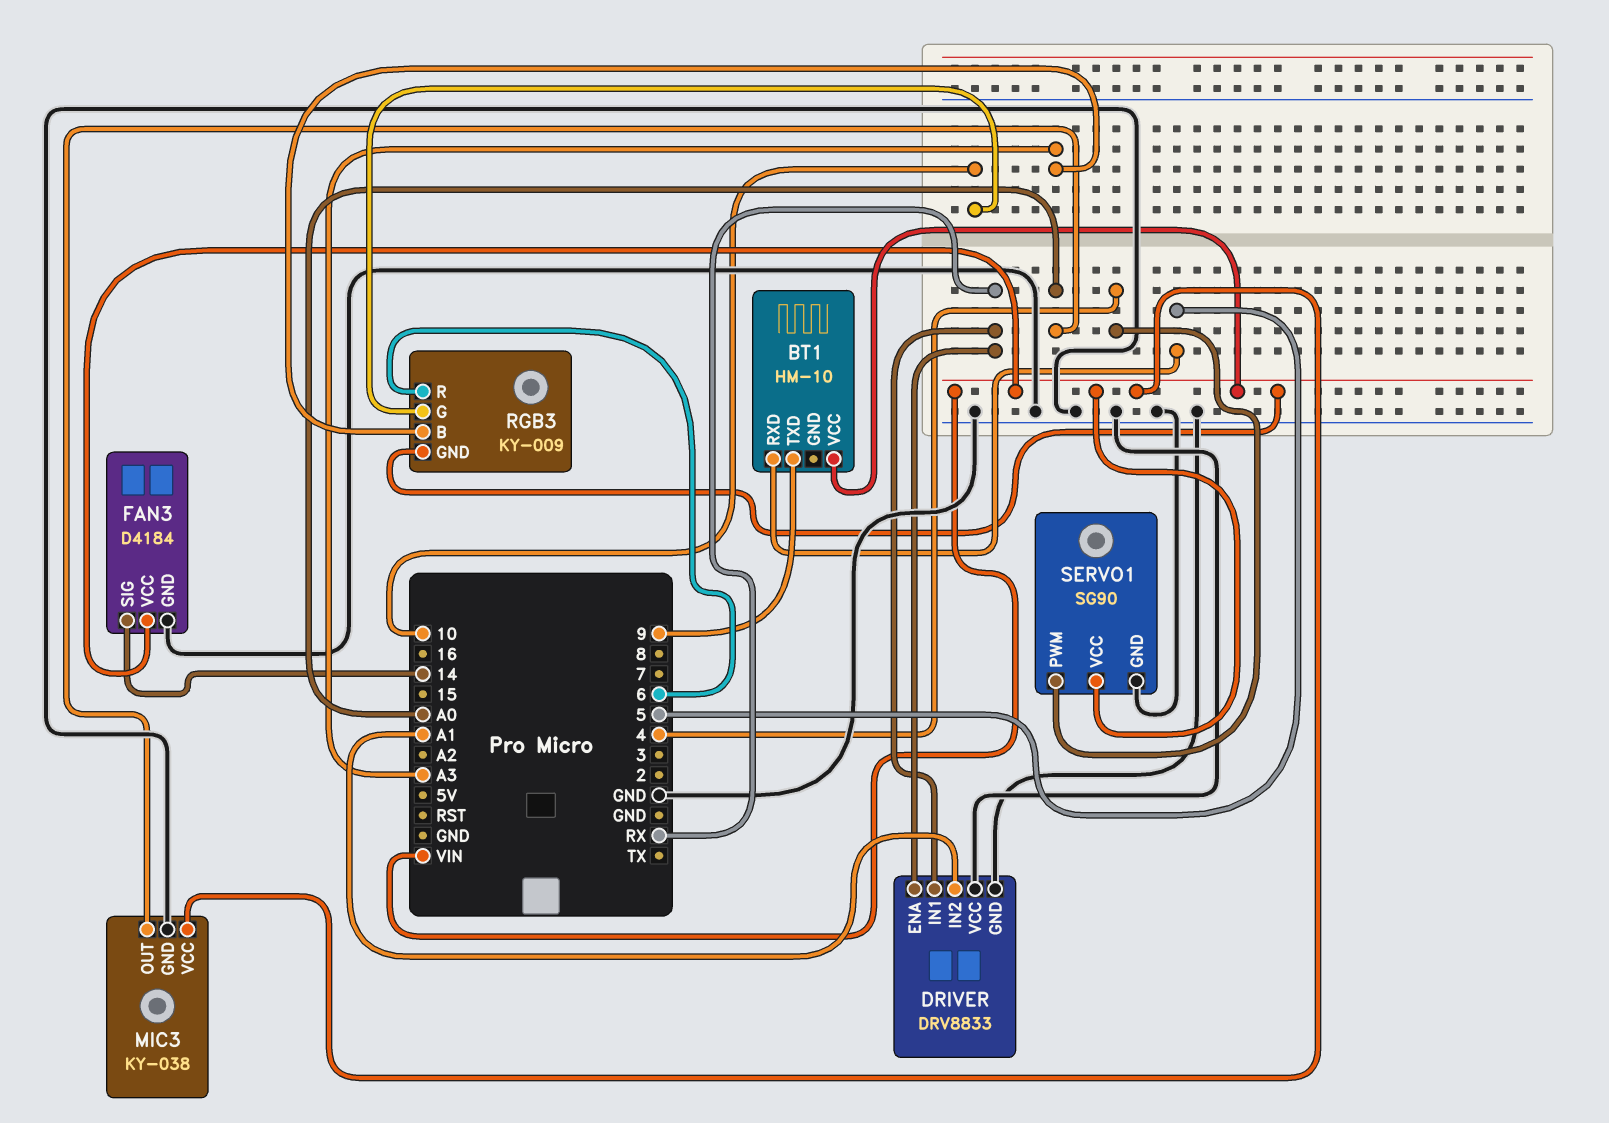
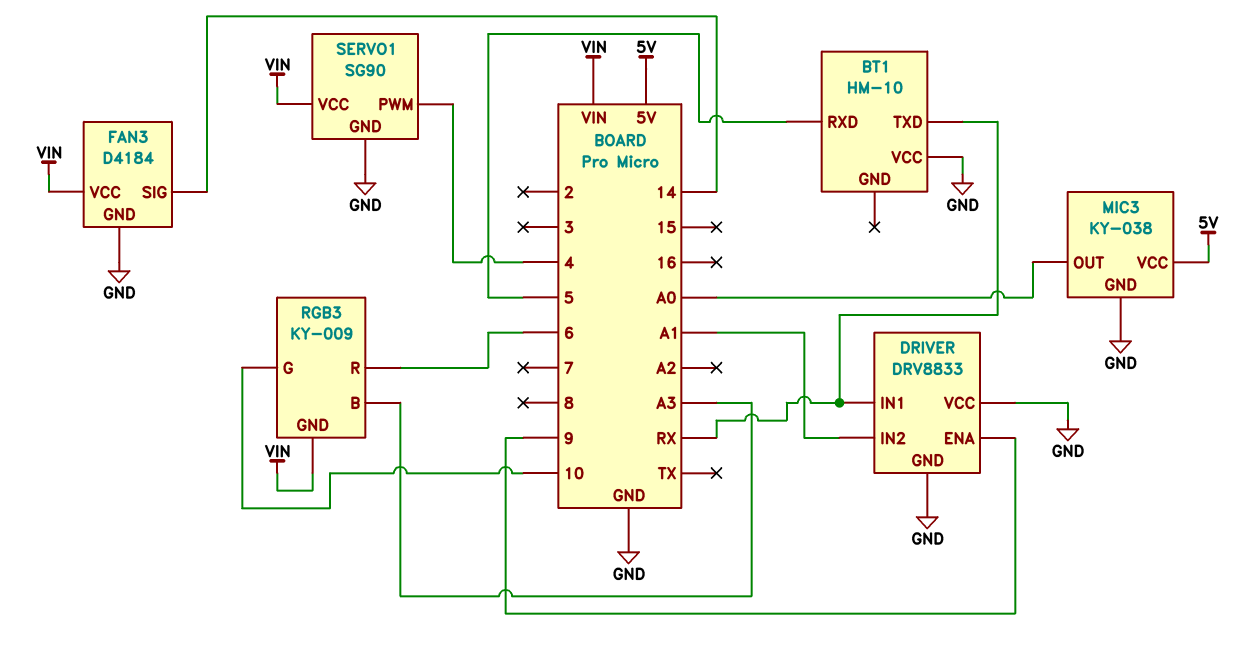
BT1 pin TXD: 9 -> RX
BT1 pin VCC: VIN -> GND
DRIVER pin ENA: RX -> 9
MIC3 pin VCC: VIN -> 5V

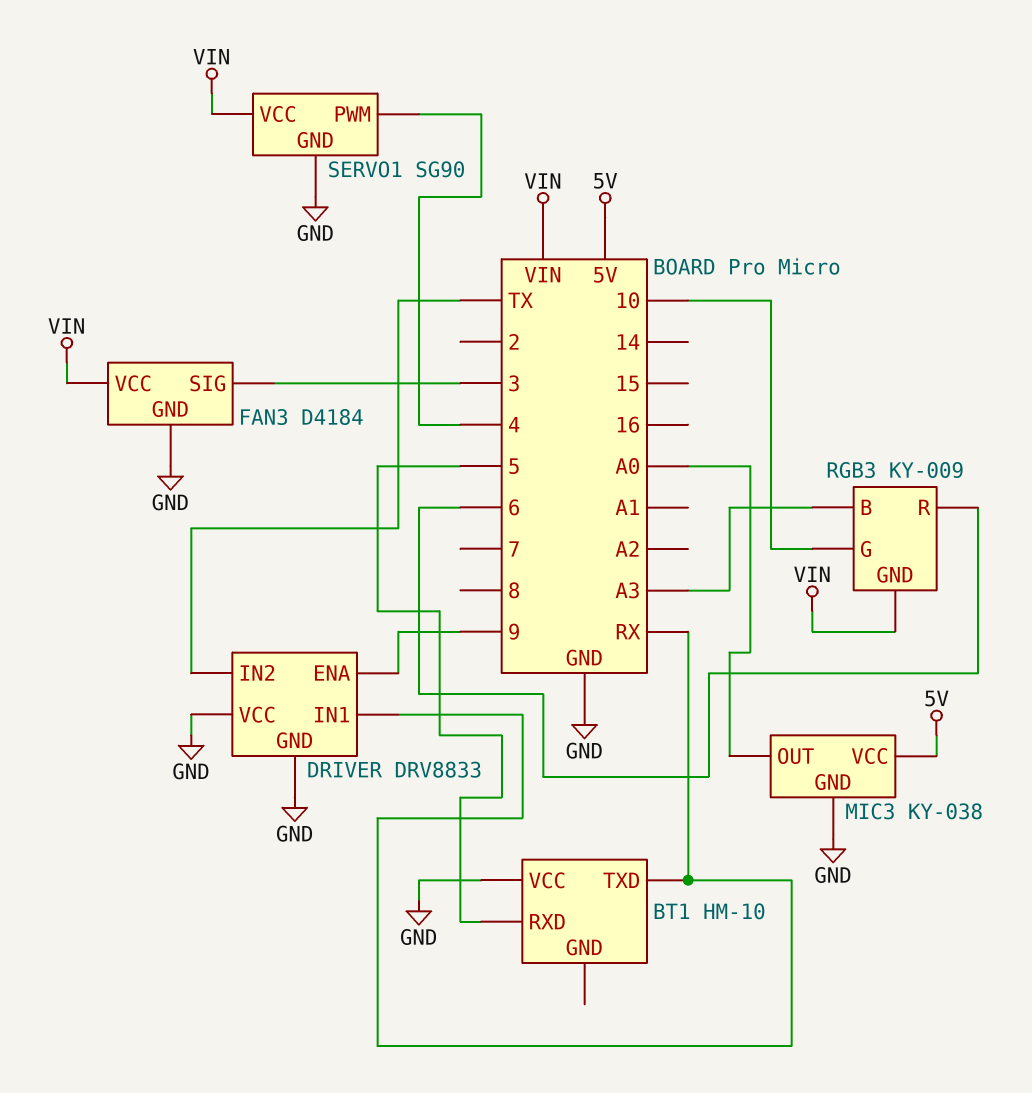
DRIVER pin IN2: A1 -> TX
FAN3 pin SIG: 14 -> 3

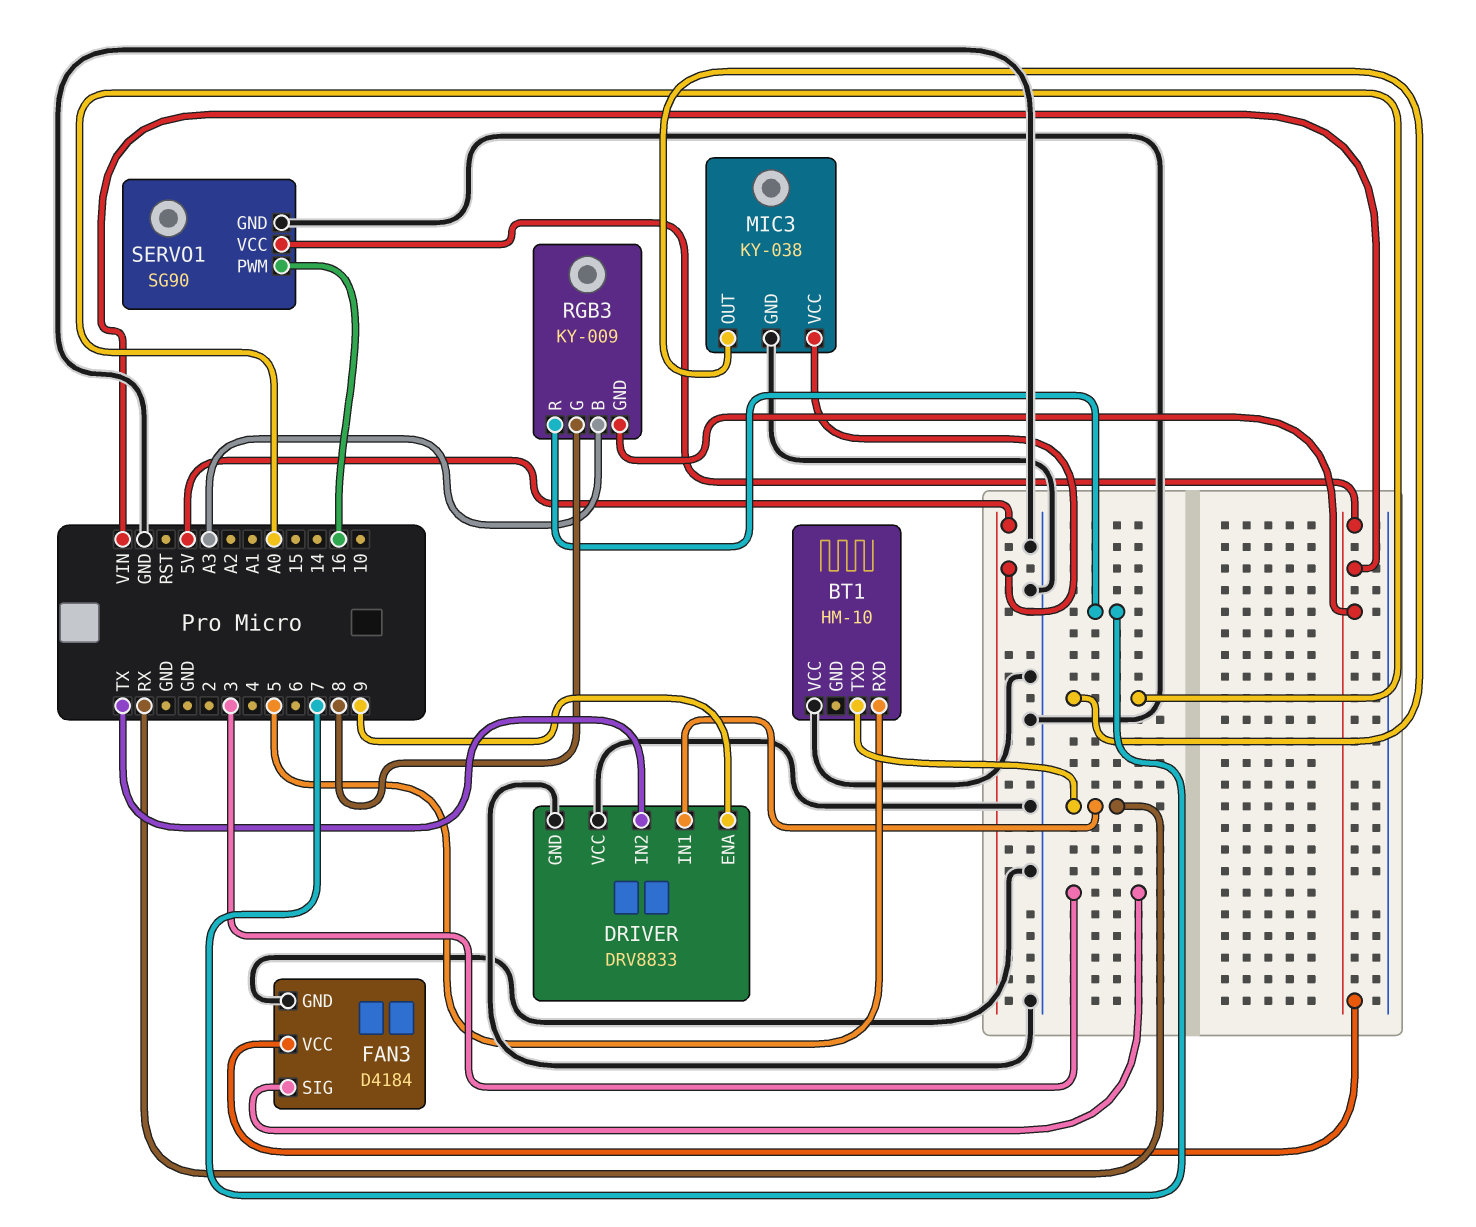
RGB3 pin G: 10 -> 8
RGB3 pin R: 6 -> 7
SERVO1 pin PWM: 4 -> 16

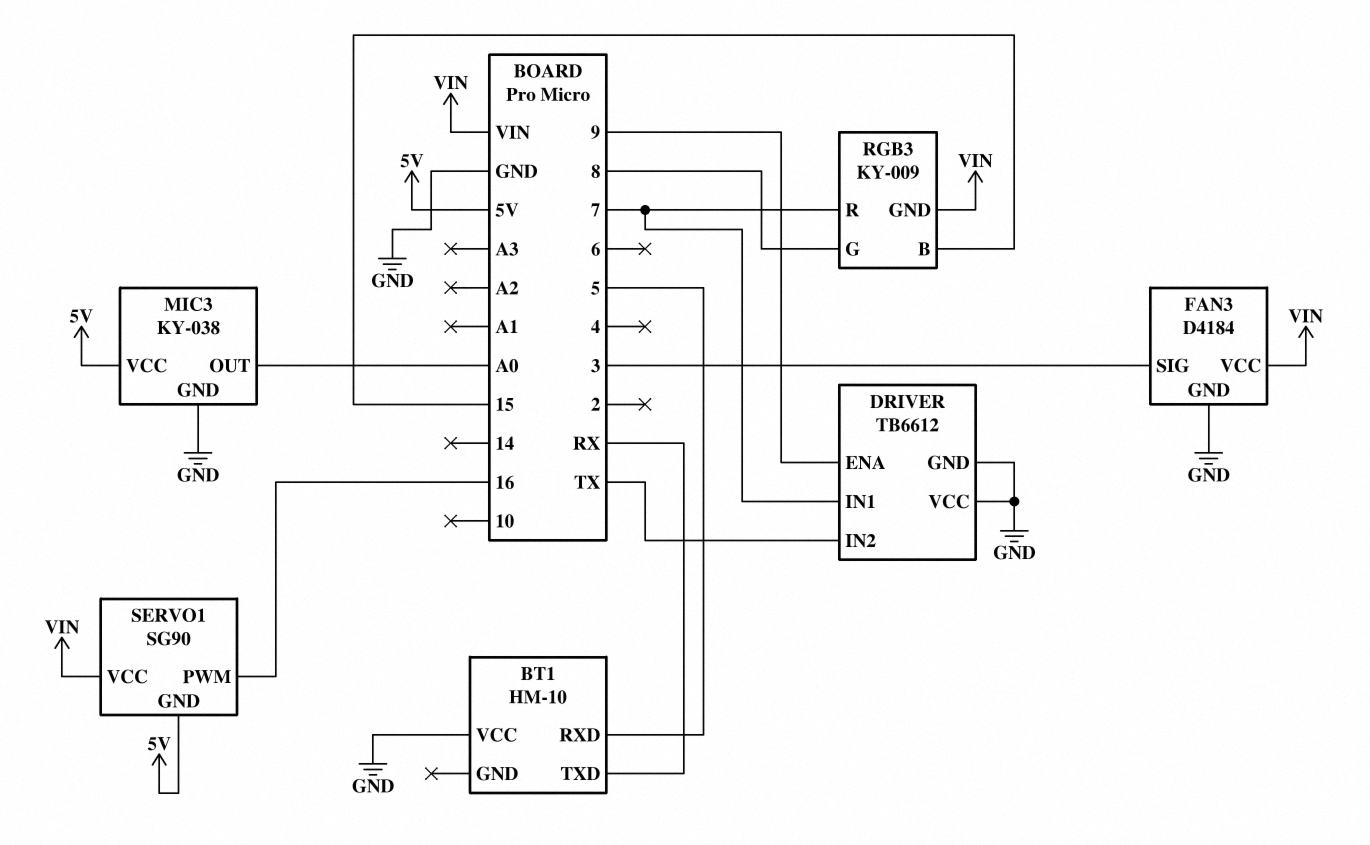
DRIVER: DRV8833 -> TB6612
DRIVER pin IN1: RX -> 7
RGB3 pin B: A3 -> 15
SERVO1 pin GND: GND -> 5V

